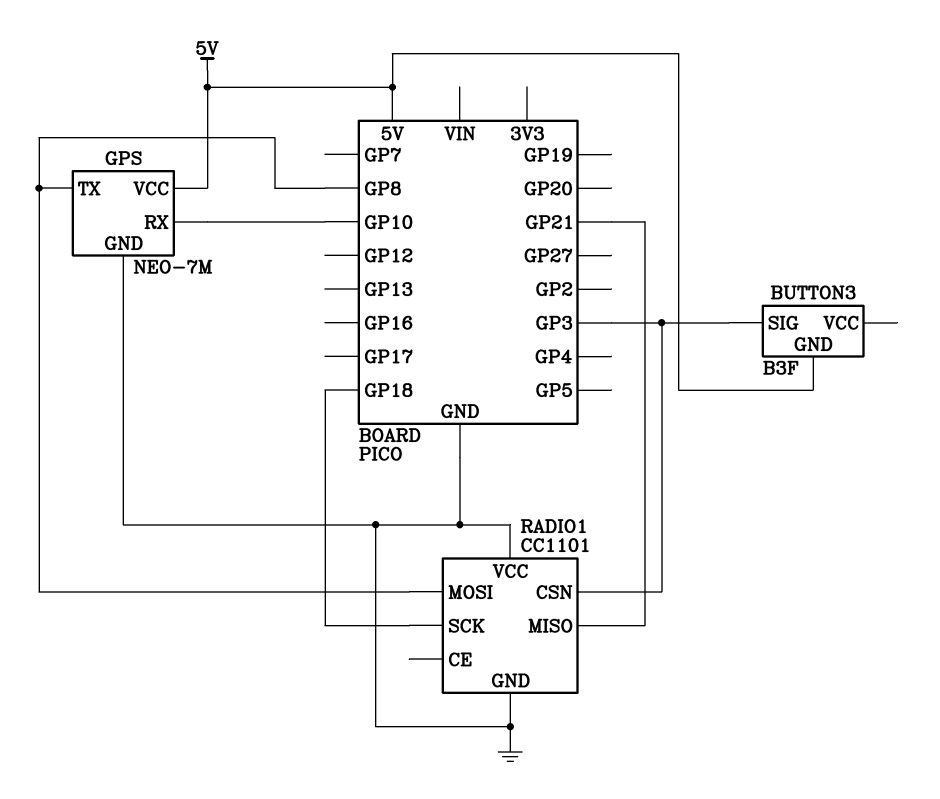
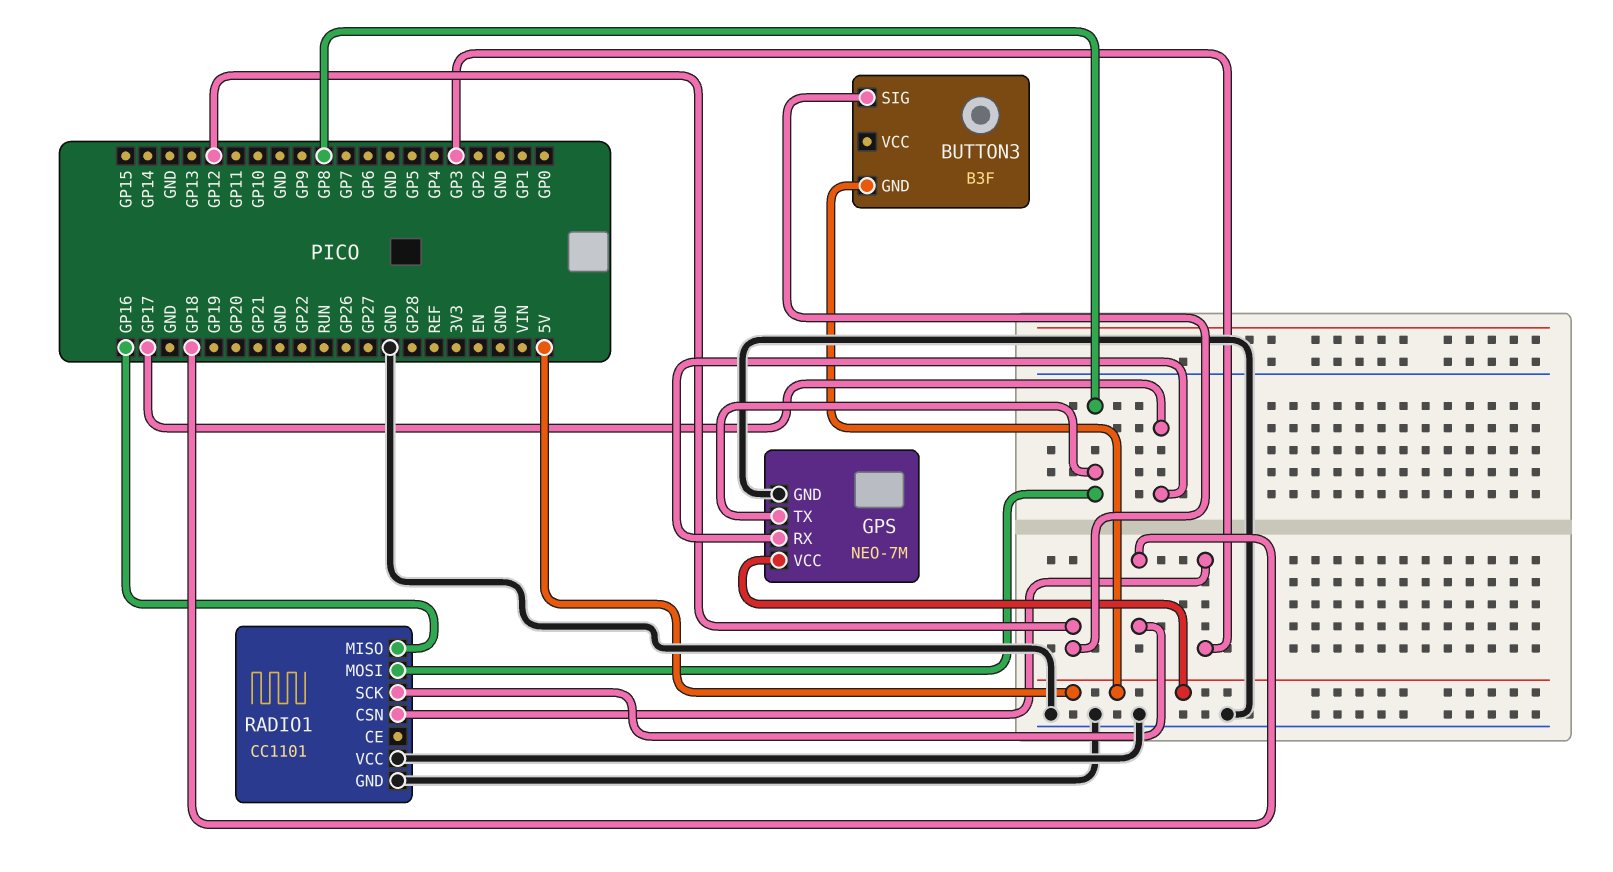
BUTTON3 pin SIG: GP3 -> GP12
GPS pin RX: GP10 -> GP17
RADIO1 pin MISO: GP21 -> GP16

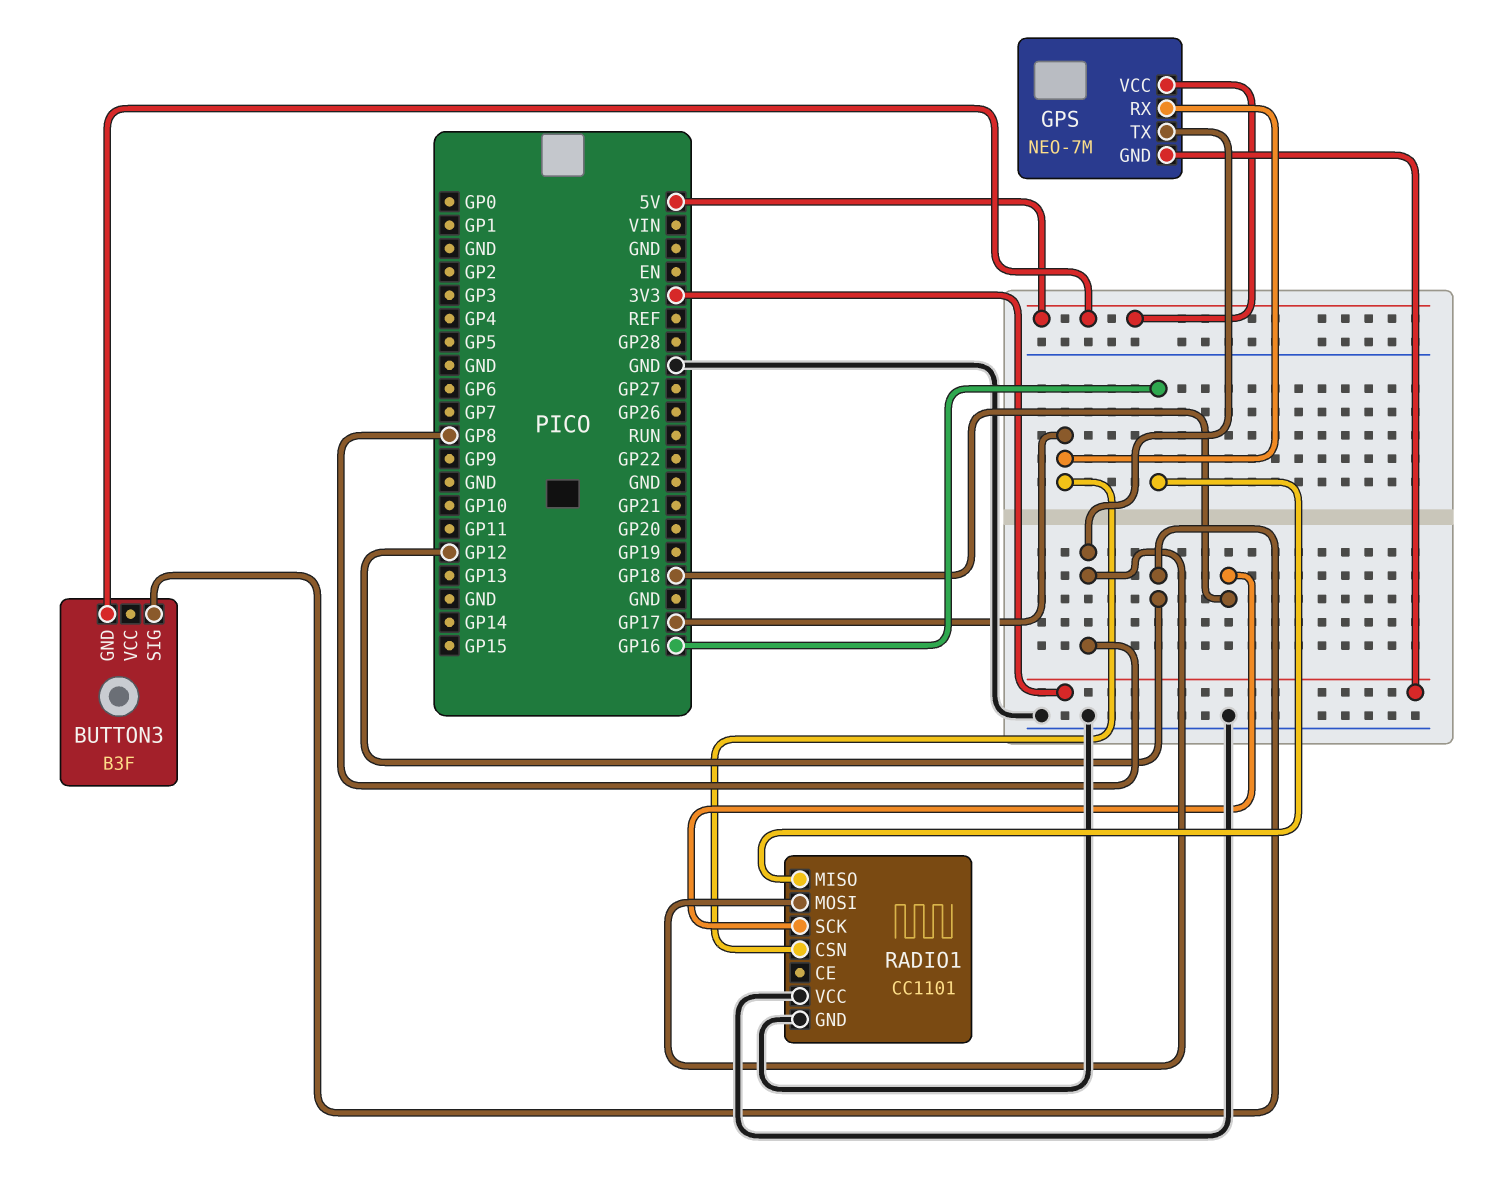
GPS pin GND: GND -> 3V3
RADIO1 pin CSN: GP3 -> GP17

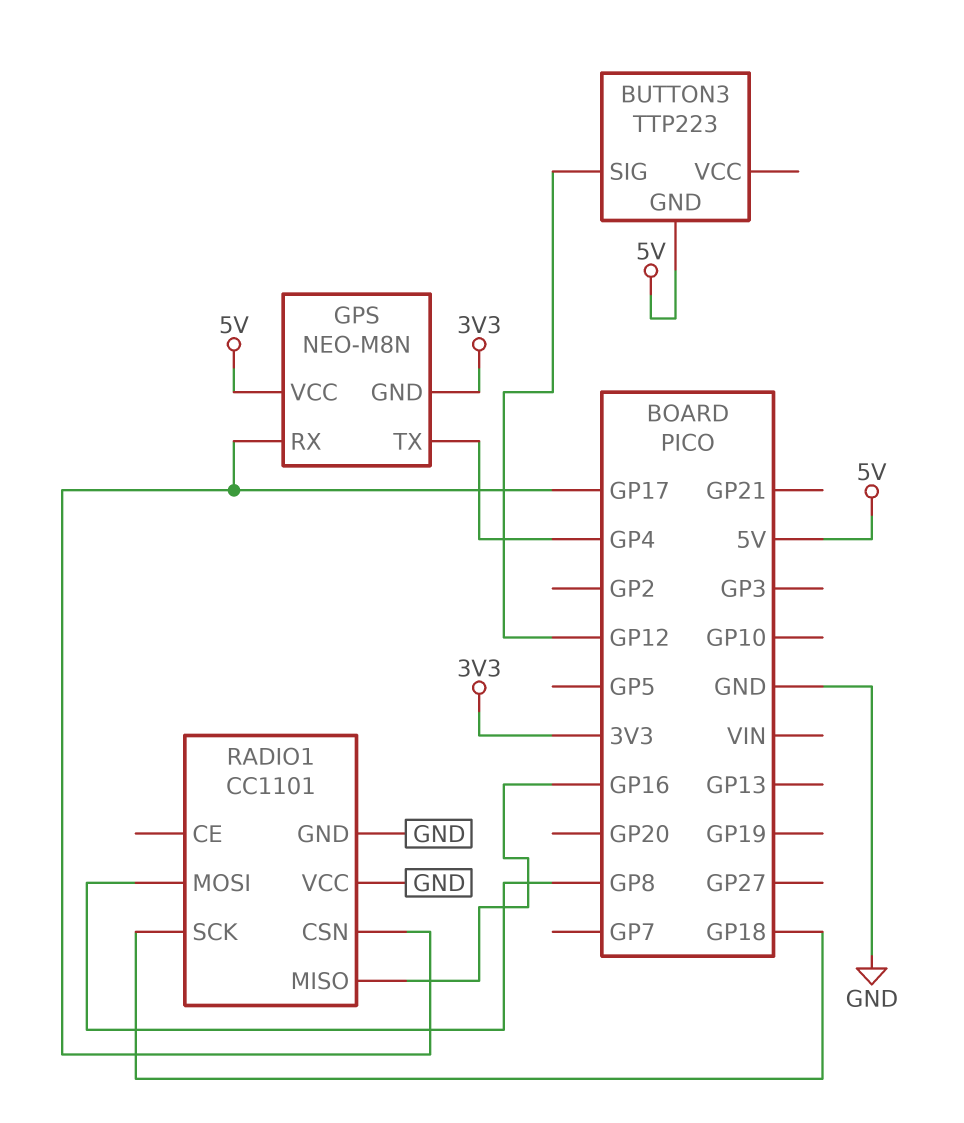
BUTTON3: B3F -> TTP223
GPS: NEO-7M -> NEO-M8N
GPS pin TX: GP8 -> GP4

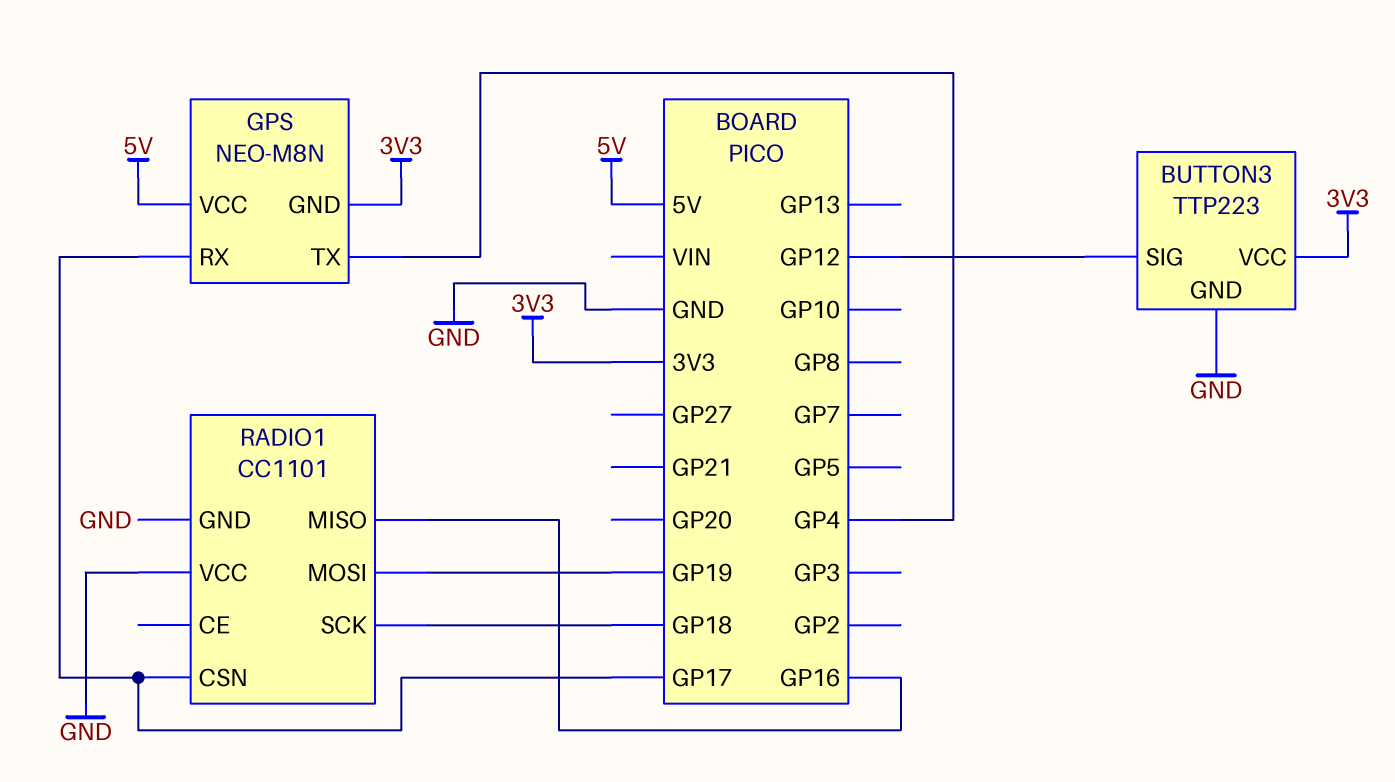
BUTTON3 pin GND: 5V -> GND
BUTTON3 pin VCC: none -> 3V3
RADIO1 pin MOSI: GP8 -> GP19

